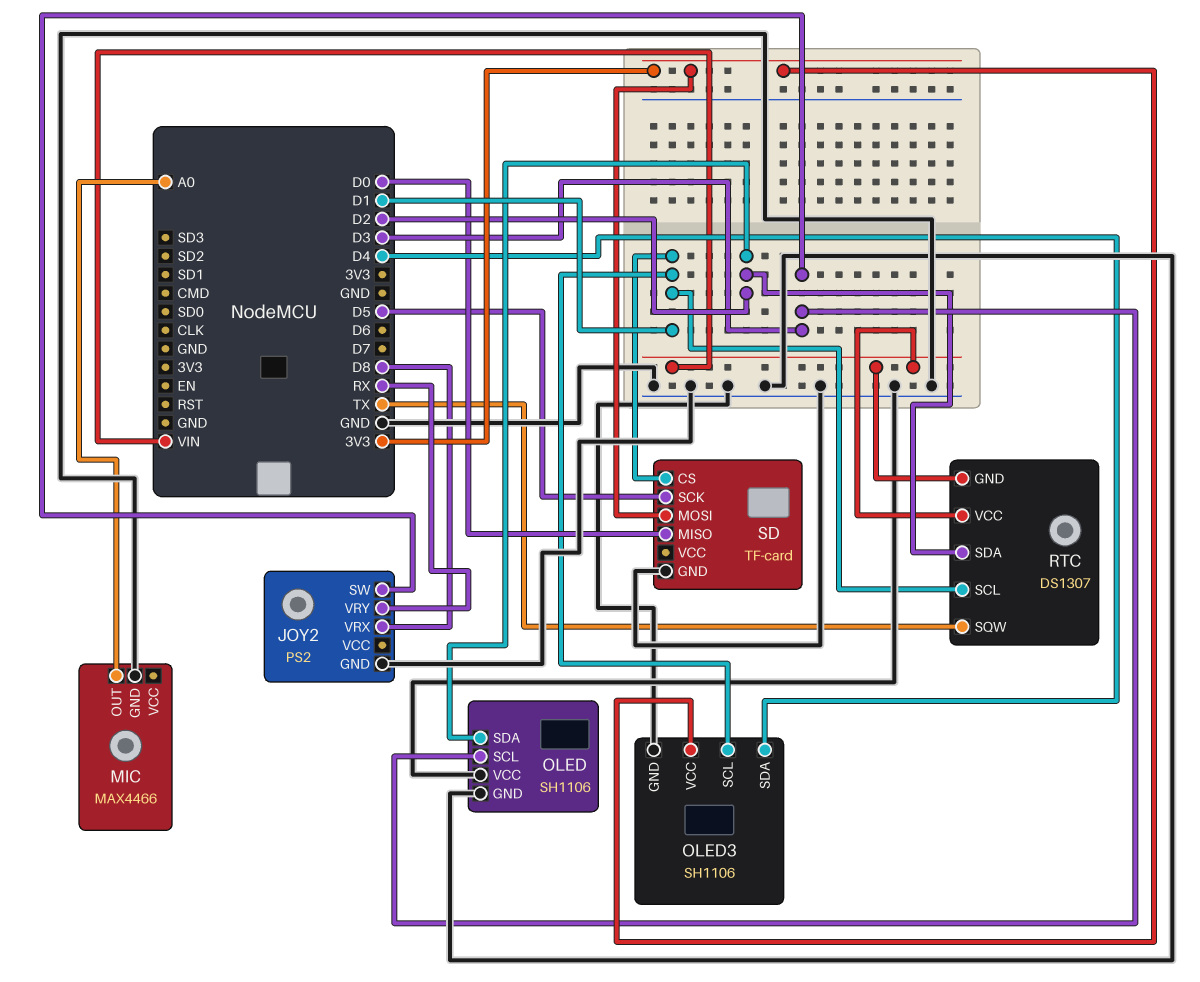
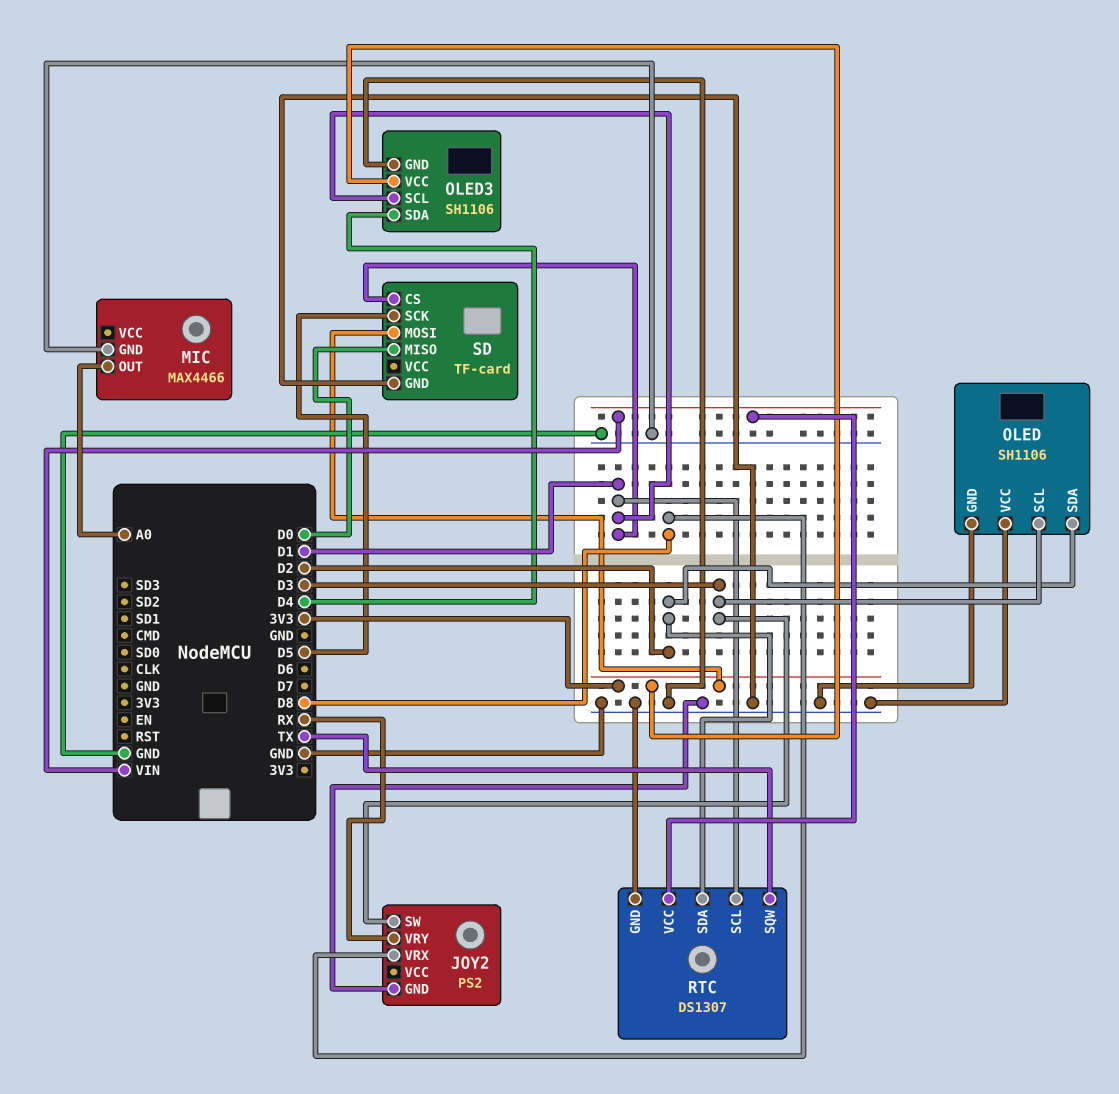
RTC pin GND: VIN -> GND

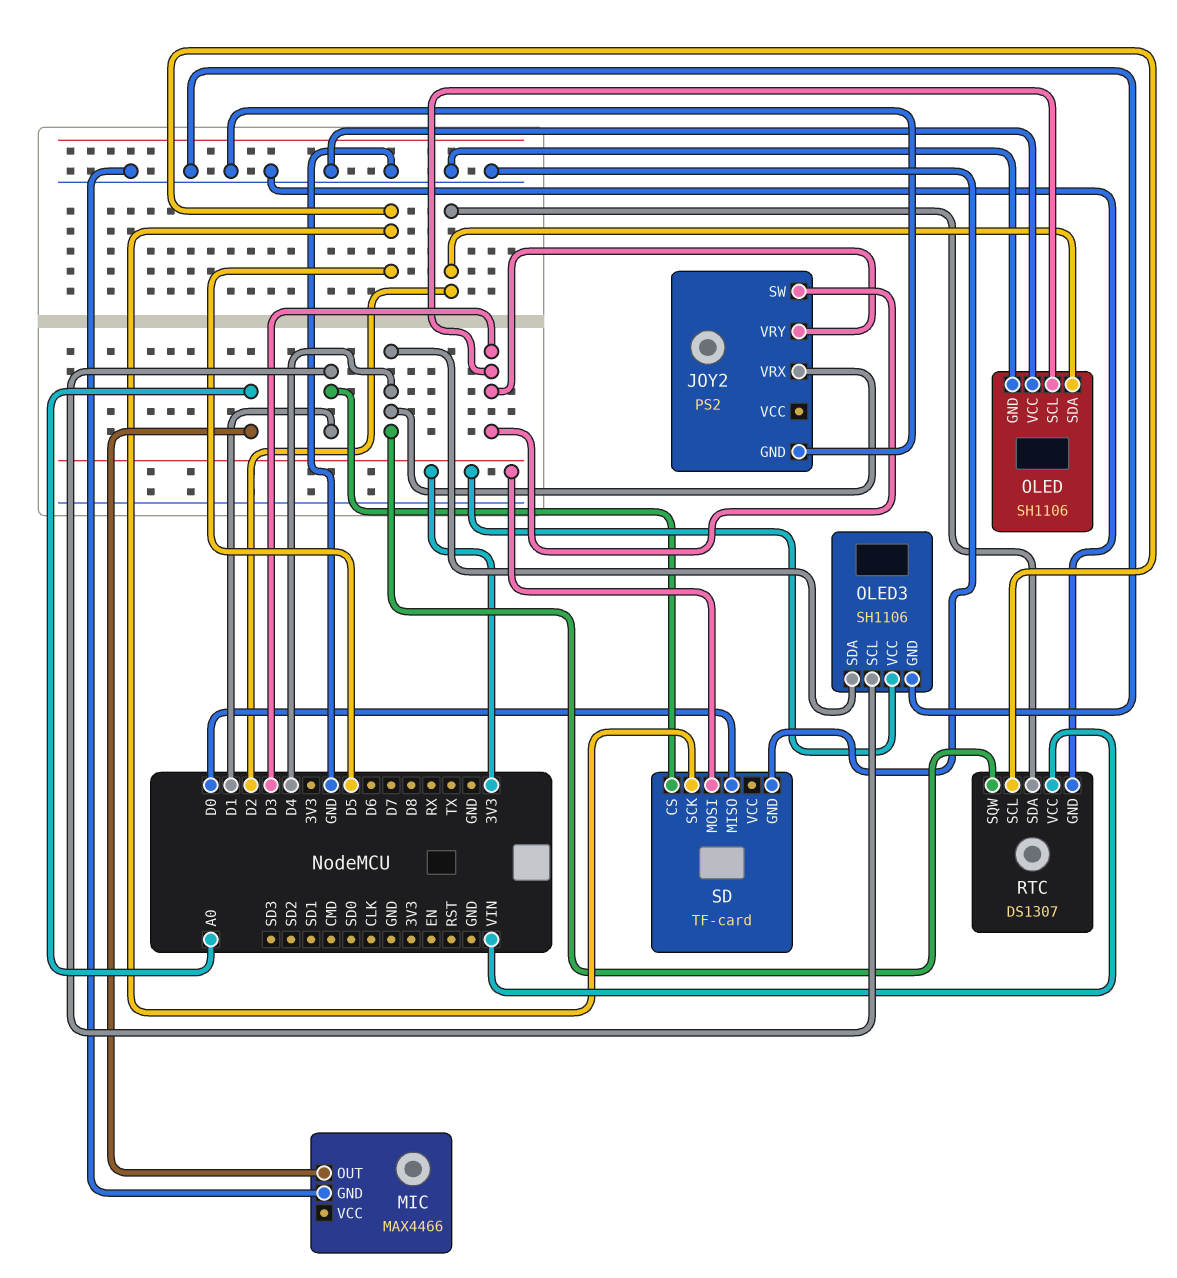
JOY2 pin VRX: D8 -> D4
JOY2 pin VRY: RX -> D3
RTC pin SCL: D1 -> D5
RTC pin SQW: TX -> D4

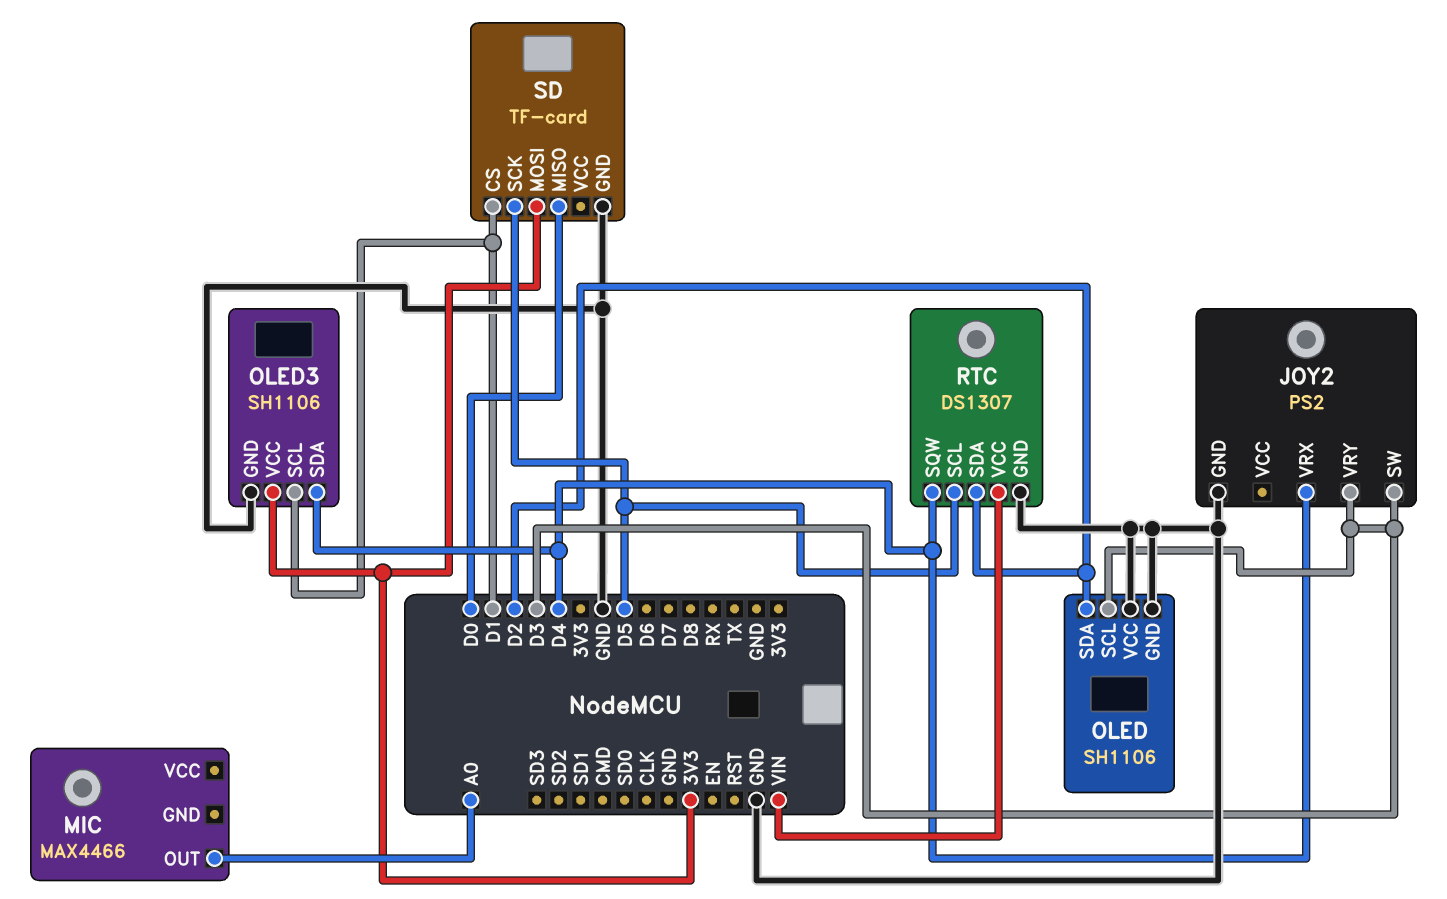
MIC pin GND: GND -> none

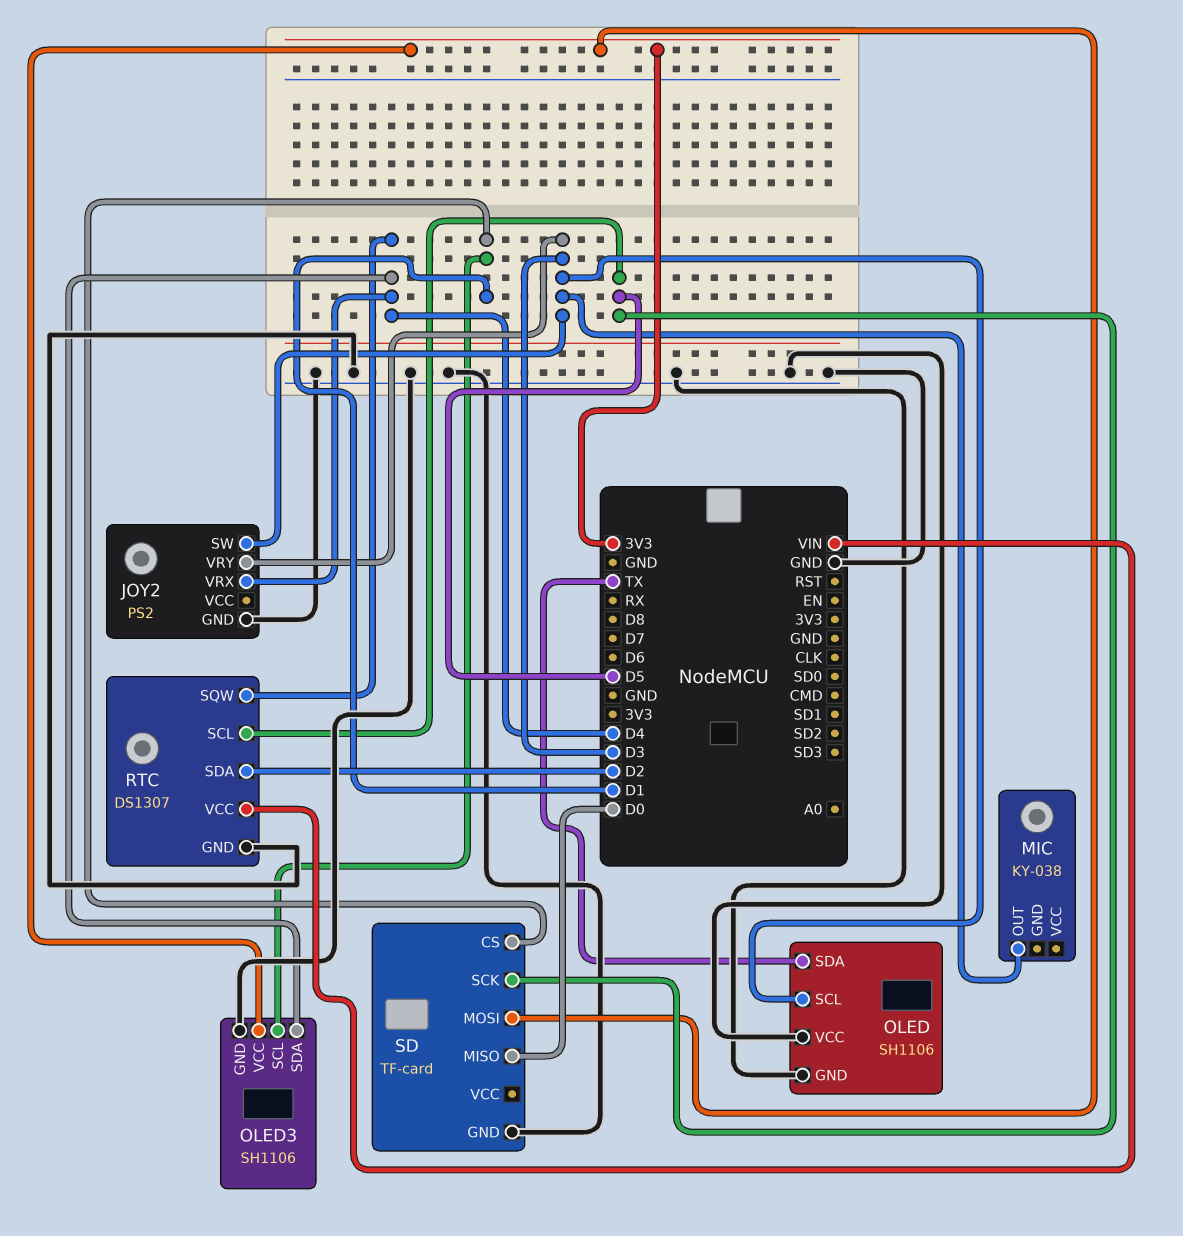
MIC: MAX4466 -> KY-038
MIC pin OUT: A0 -> D3
OLED pin SDA: D2 -> TX

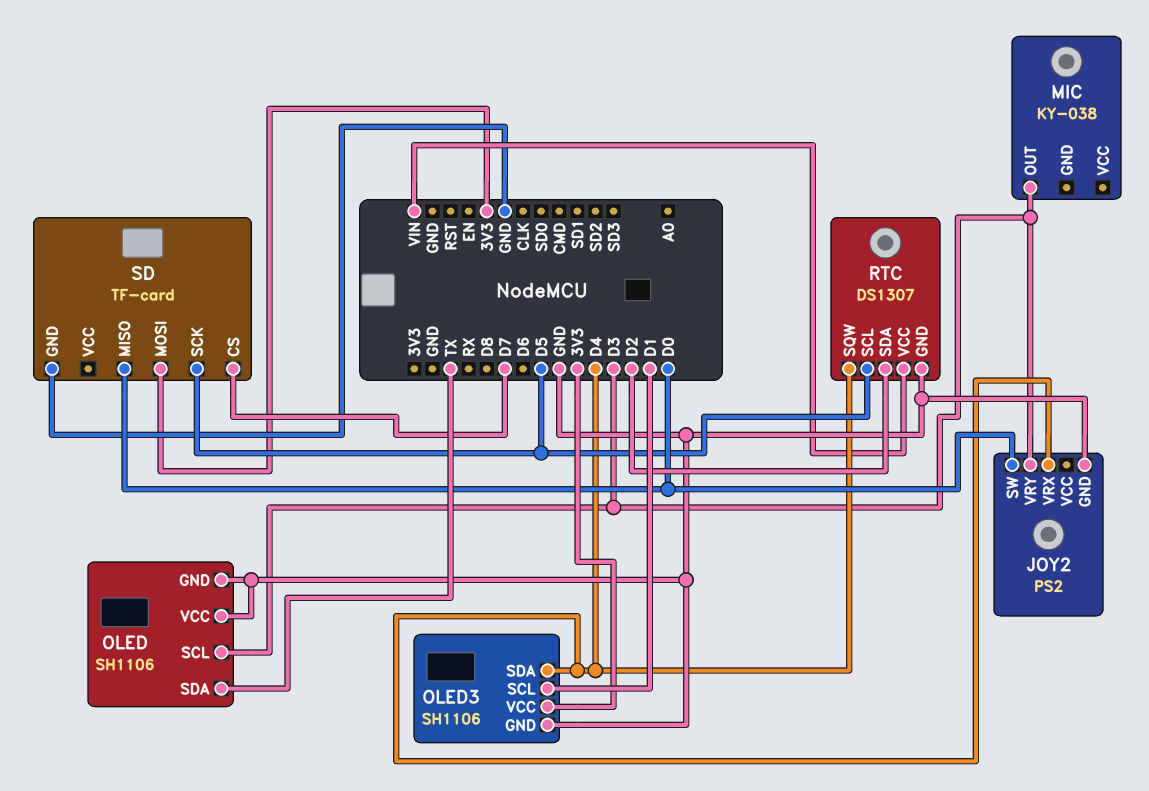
JOY2 pin SW: D3 -> D0
SD pin CS: D1 -> D7

